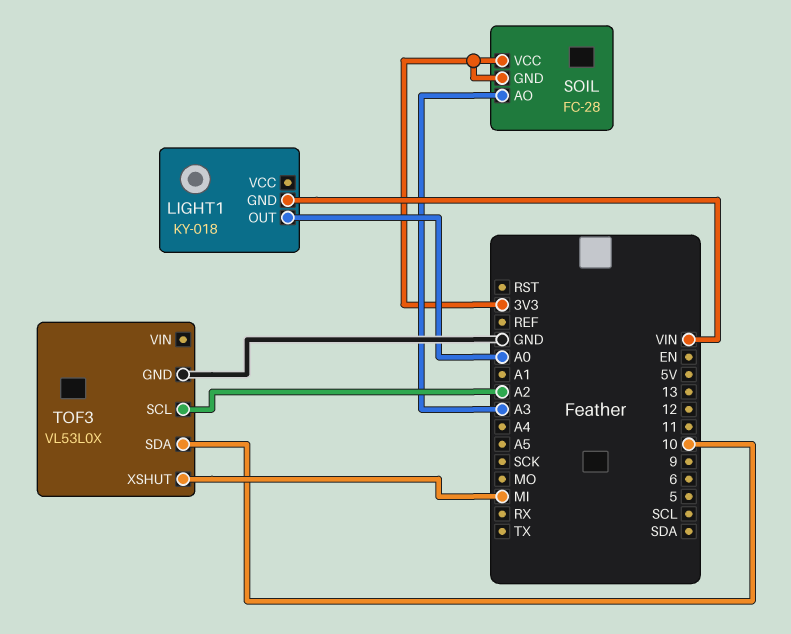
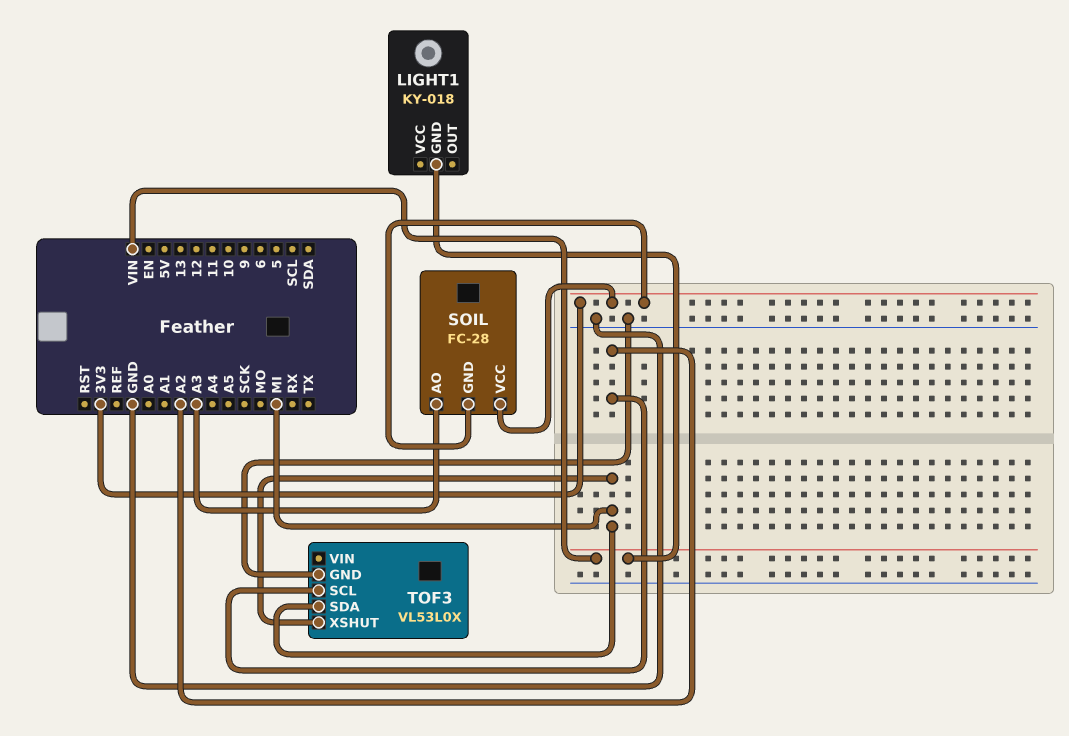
LIGHT1 pin OUT: A0 -> none
TOF3 pin SDA: 10 -> MI

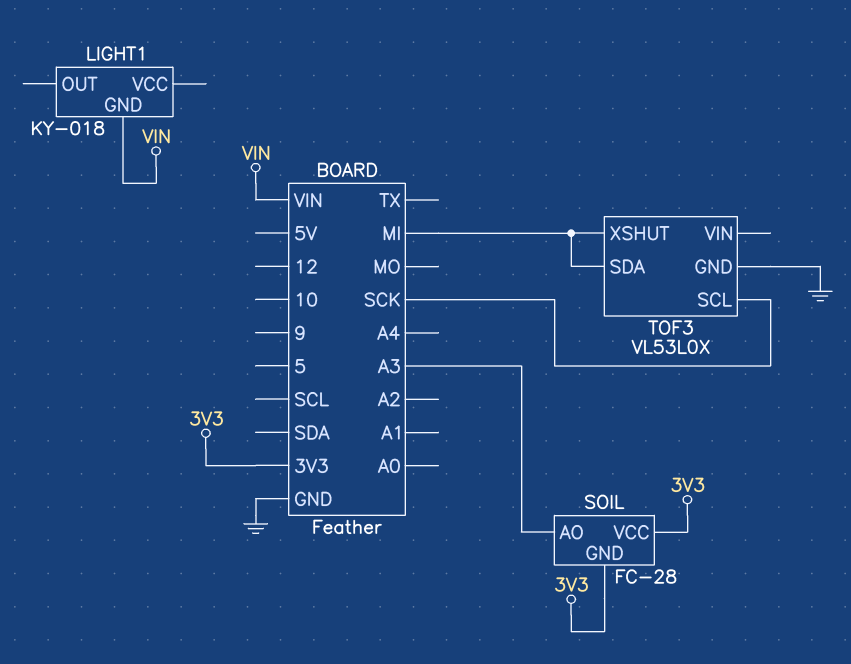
TOF3 pin SCL: A2 -> SCK

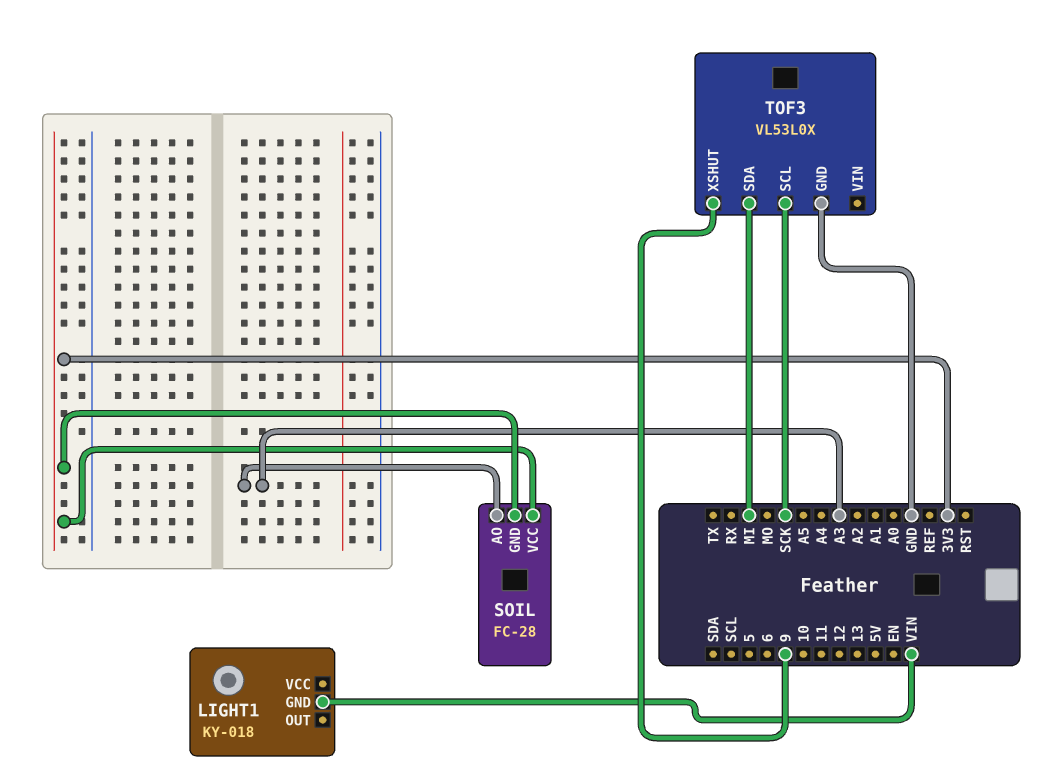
TOF3 pin XSHUT: MI -> 9

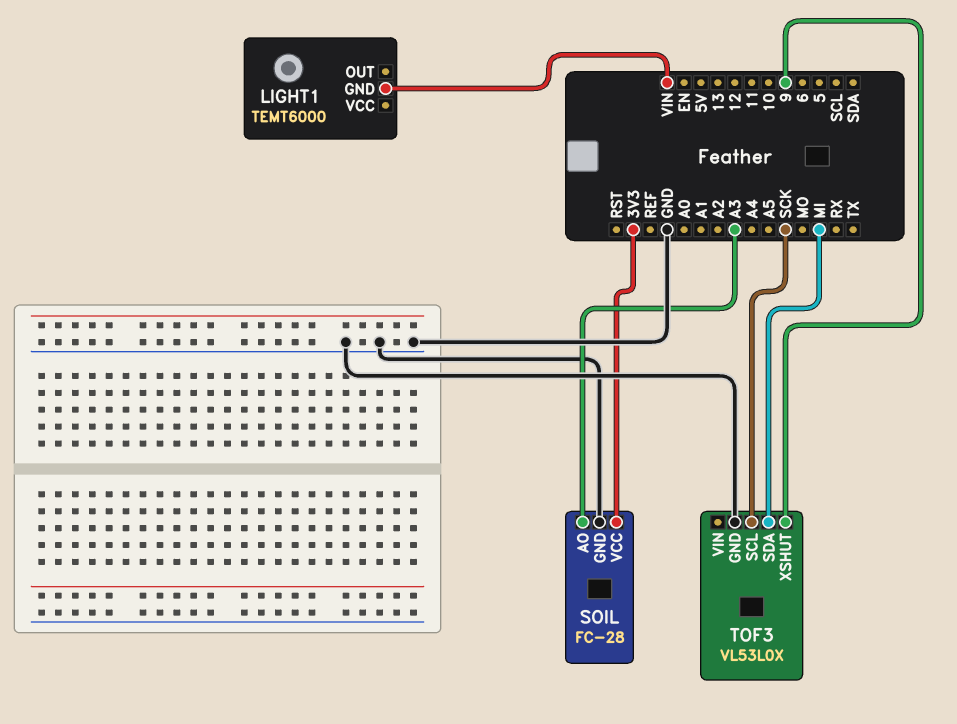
LIGHT1: KY-018 -> TEMT6000
SOIL pin GND: 3V3 -> GND

